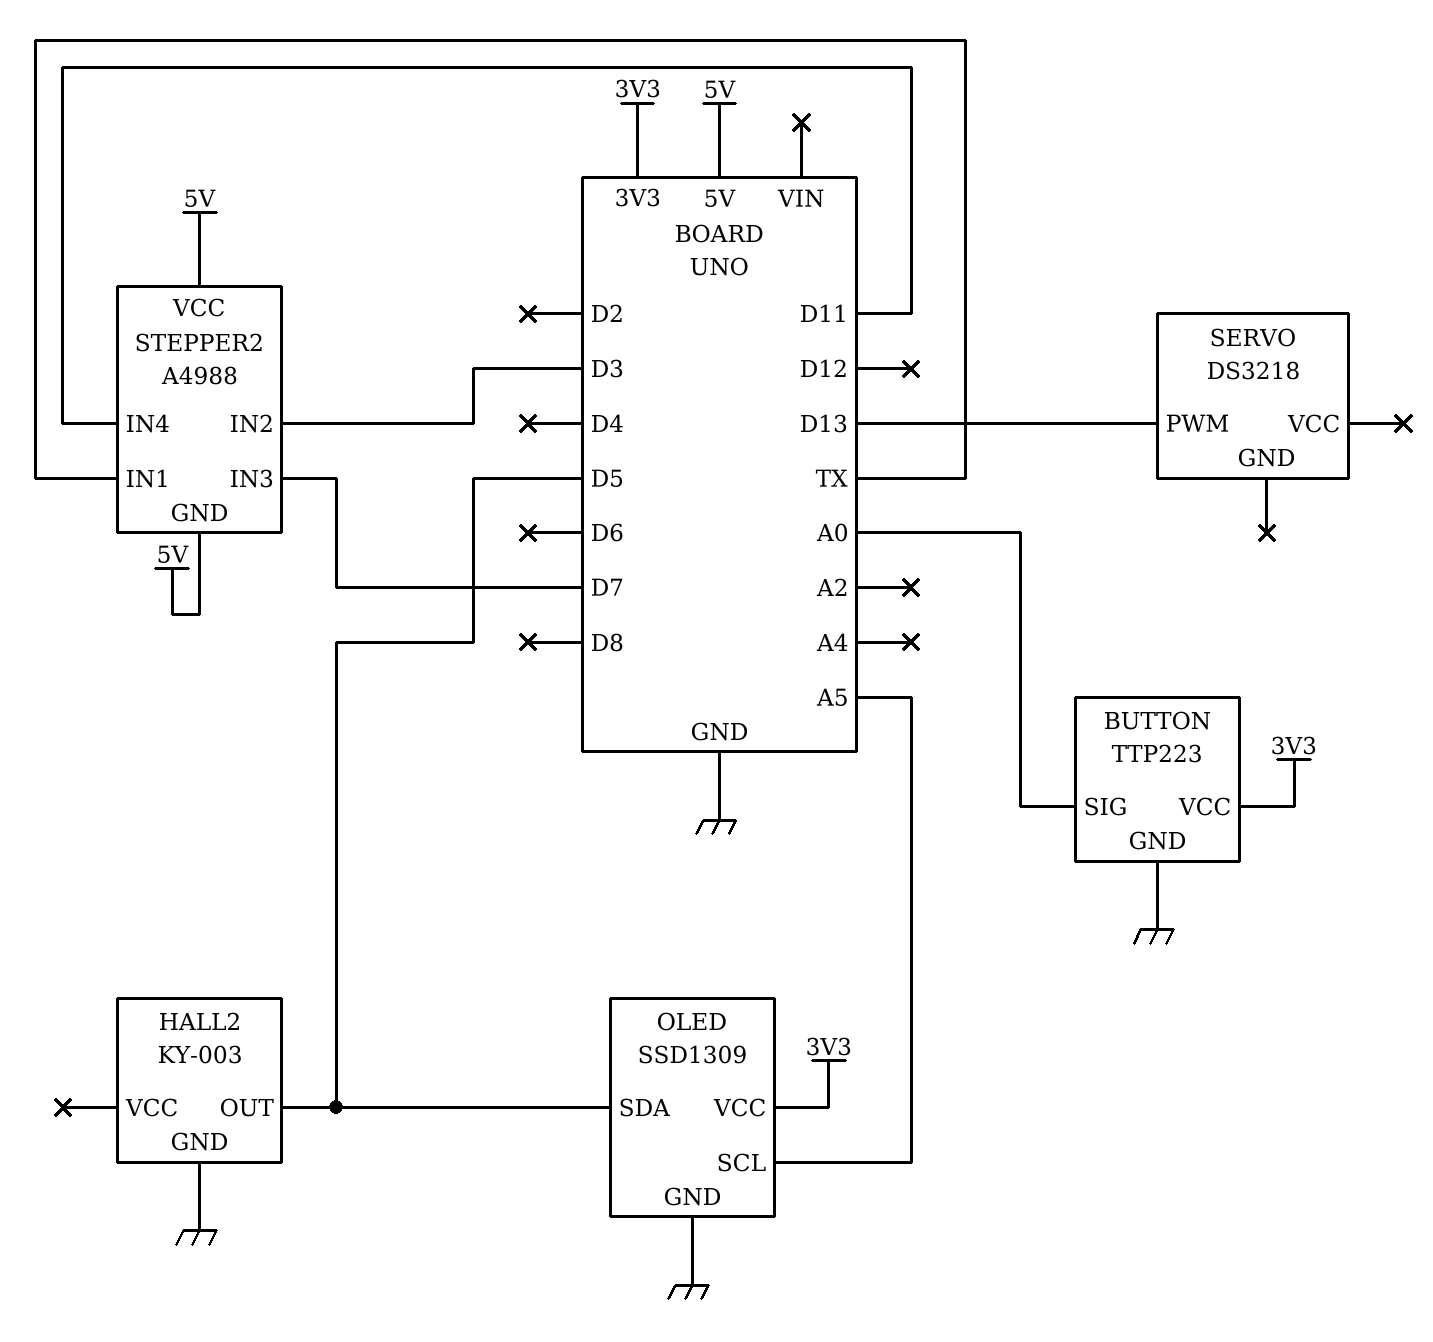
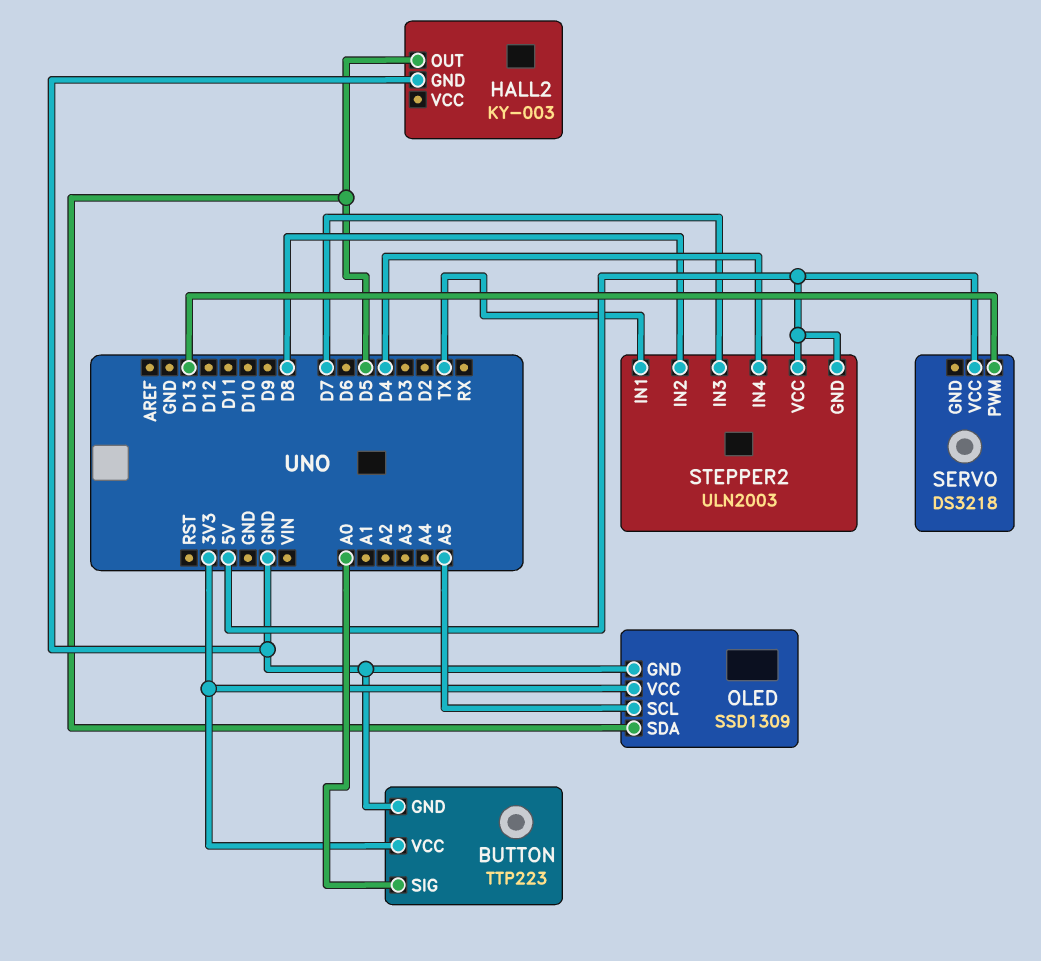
SERVO pin VCC: none -> 5V
STEPPER2: A4988 -> ULN2003
STEPPER2 pin IN2: D3 -> D8
STEPPER2 pin IN4: D11 -> D4

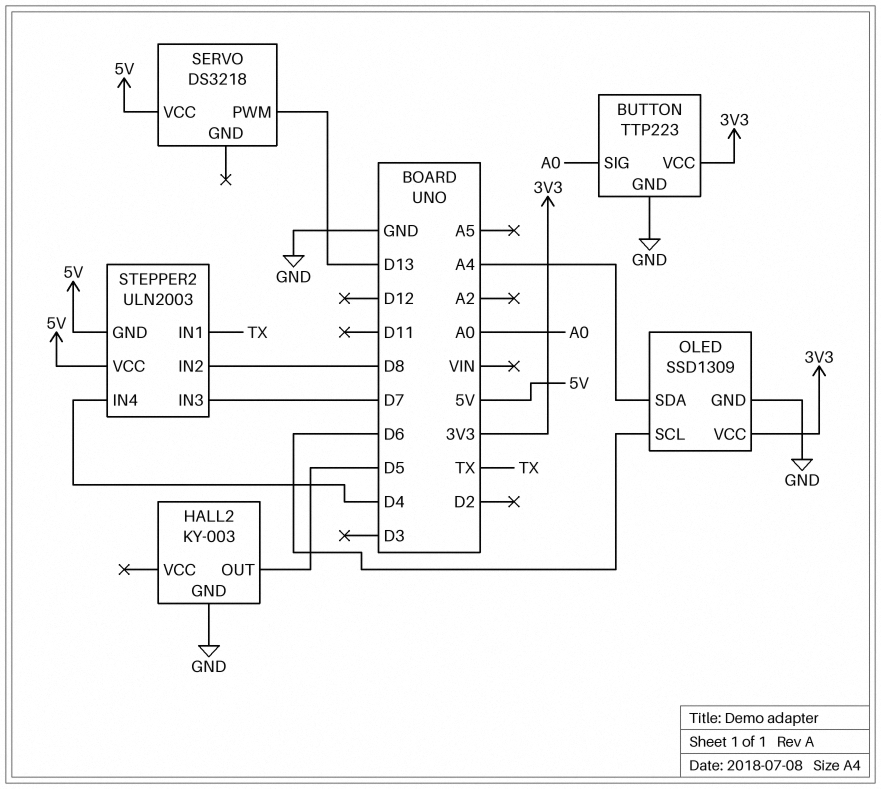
OLED pin SCL: A5 -> D6
OLED pin SDA: D5 -> A4

